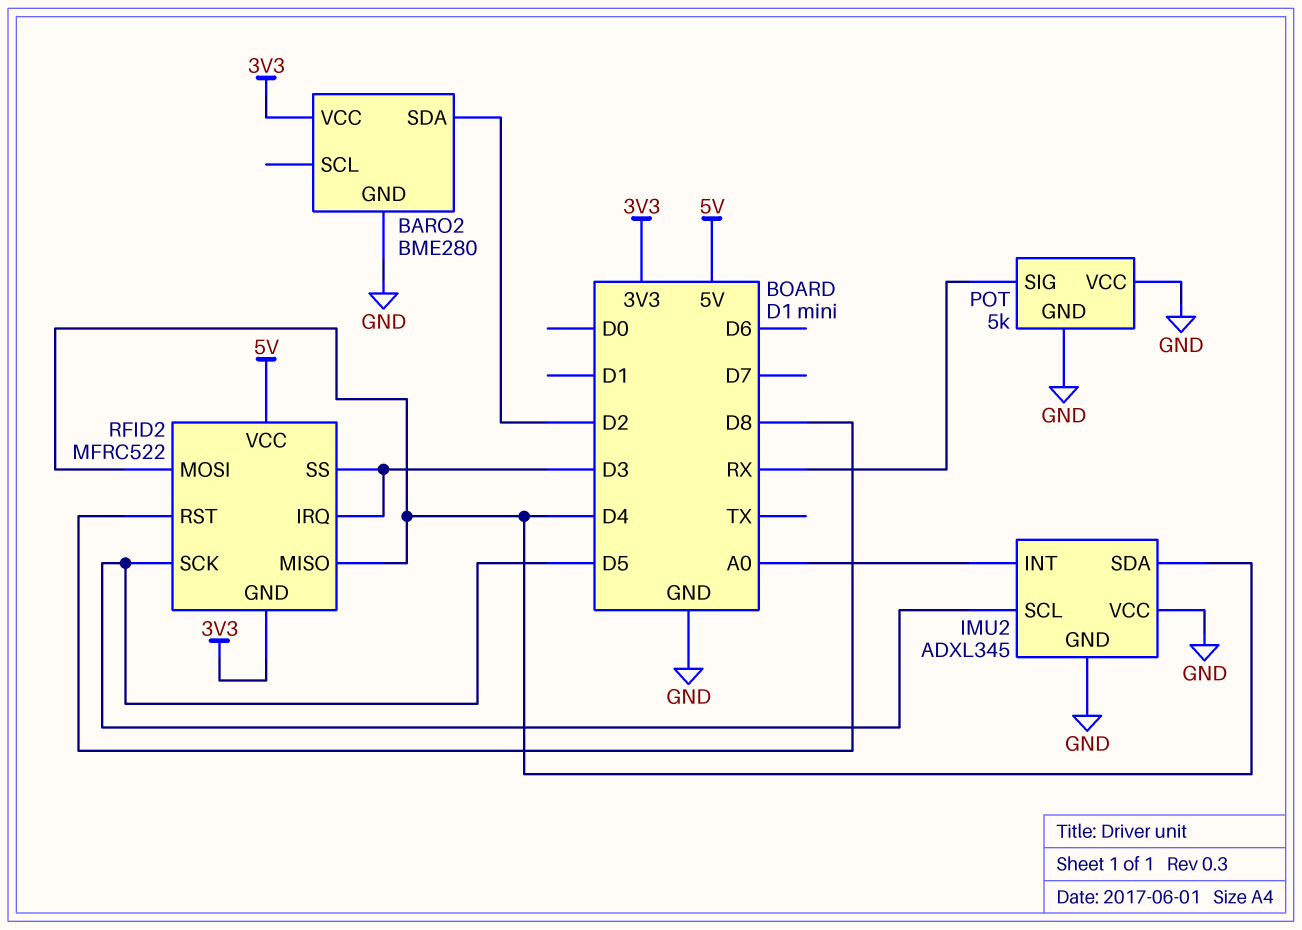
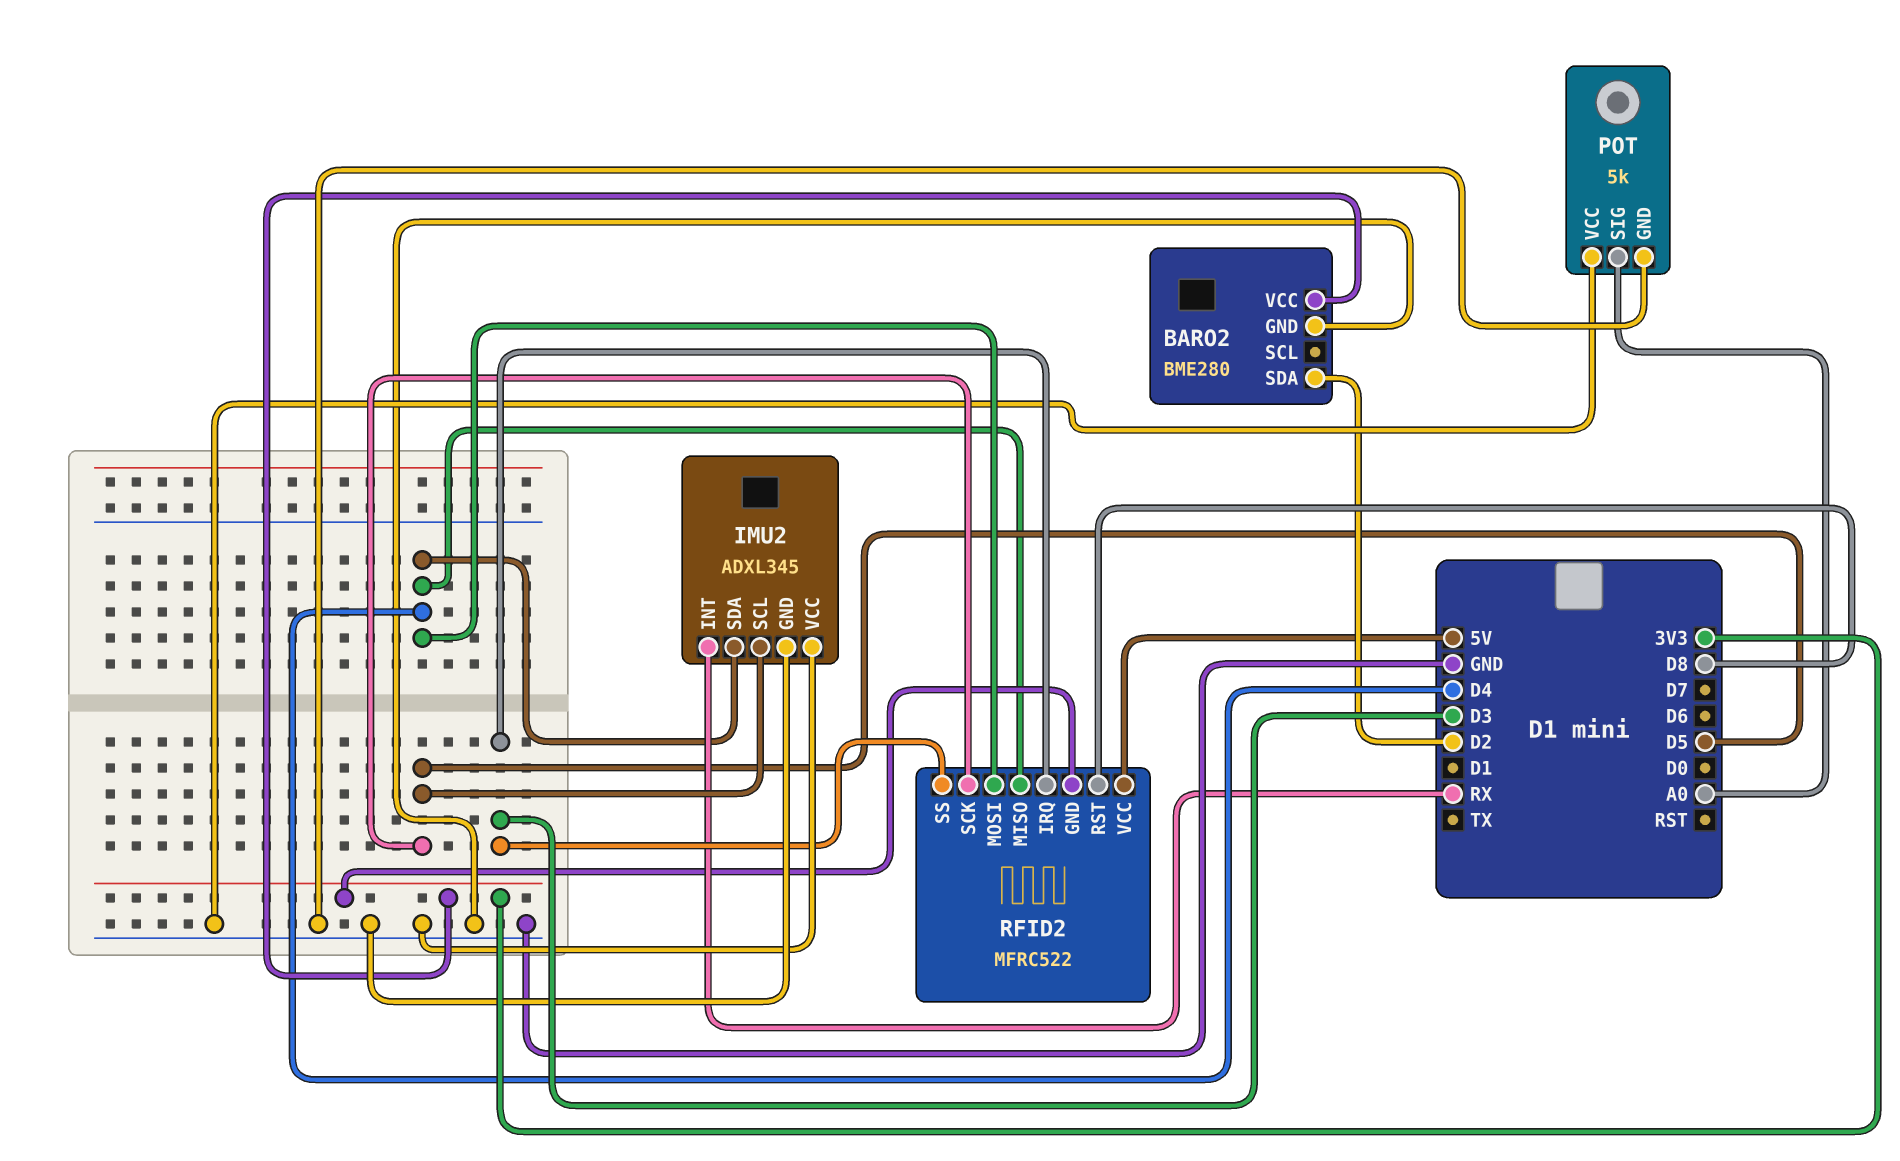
IMU2 pin INT: A0 -> RX
POT pin SIG: RX -> A0

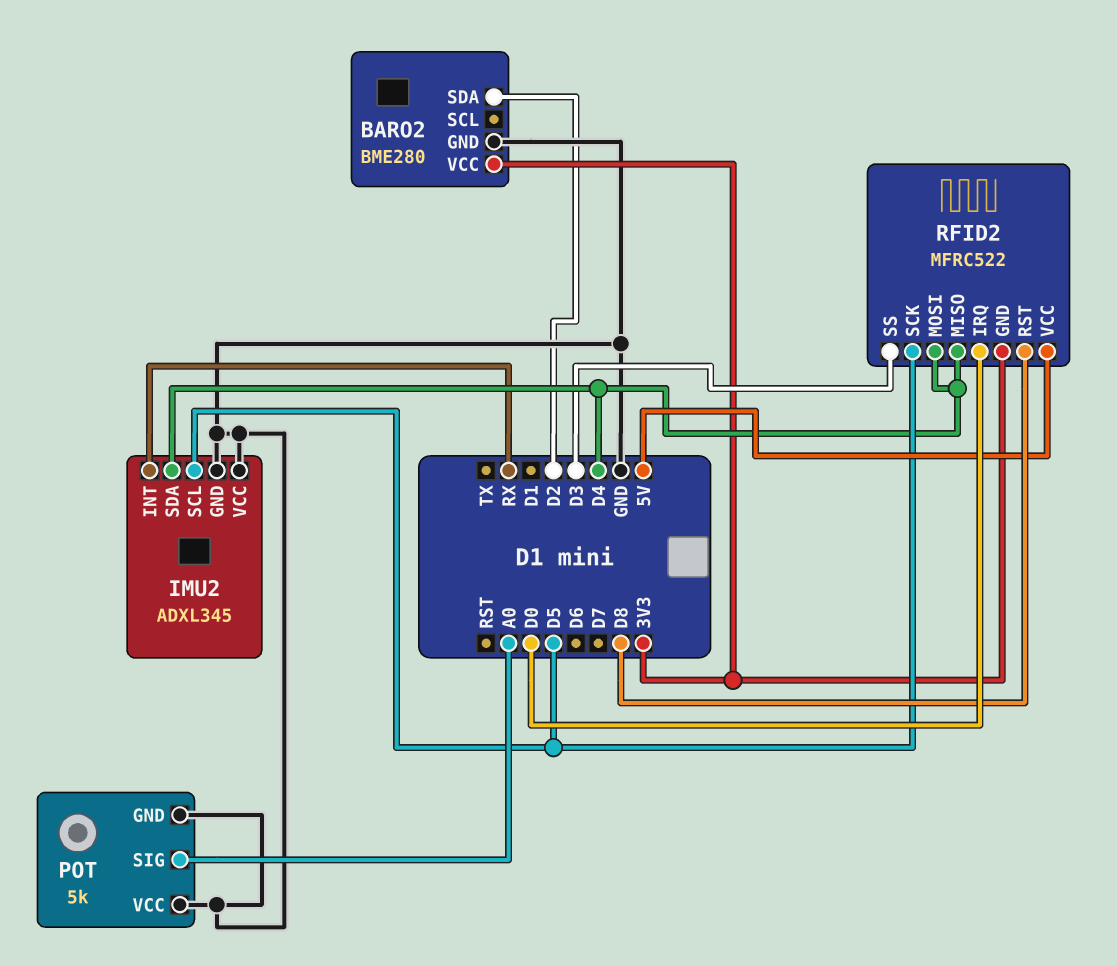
RFID2 pin IRQ: D3 -> D0

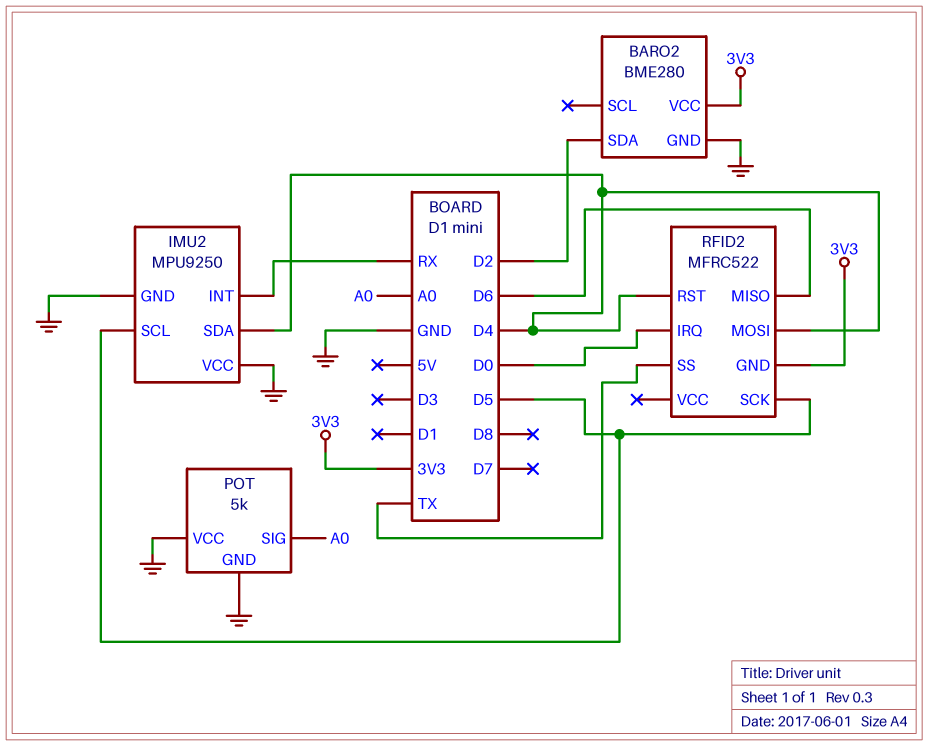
IMU2: ADXL345 -> MPU9250
RFID2 pin MISO: D4 -> D6
RFID2 pin RST: D8 -> D4
RFID2 pin SS: D3 -> TX
RFID2 pin VCC: 5V -> none

